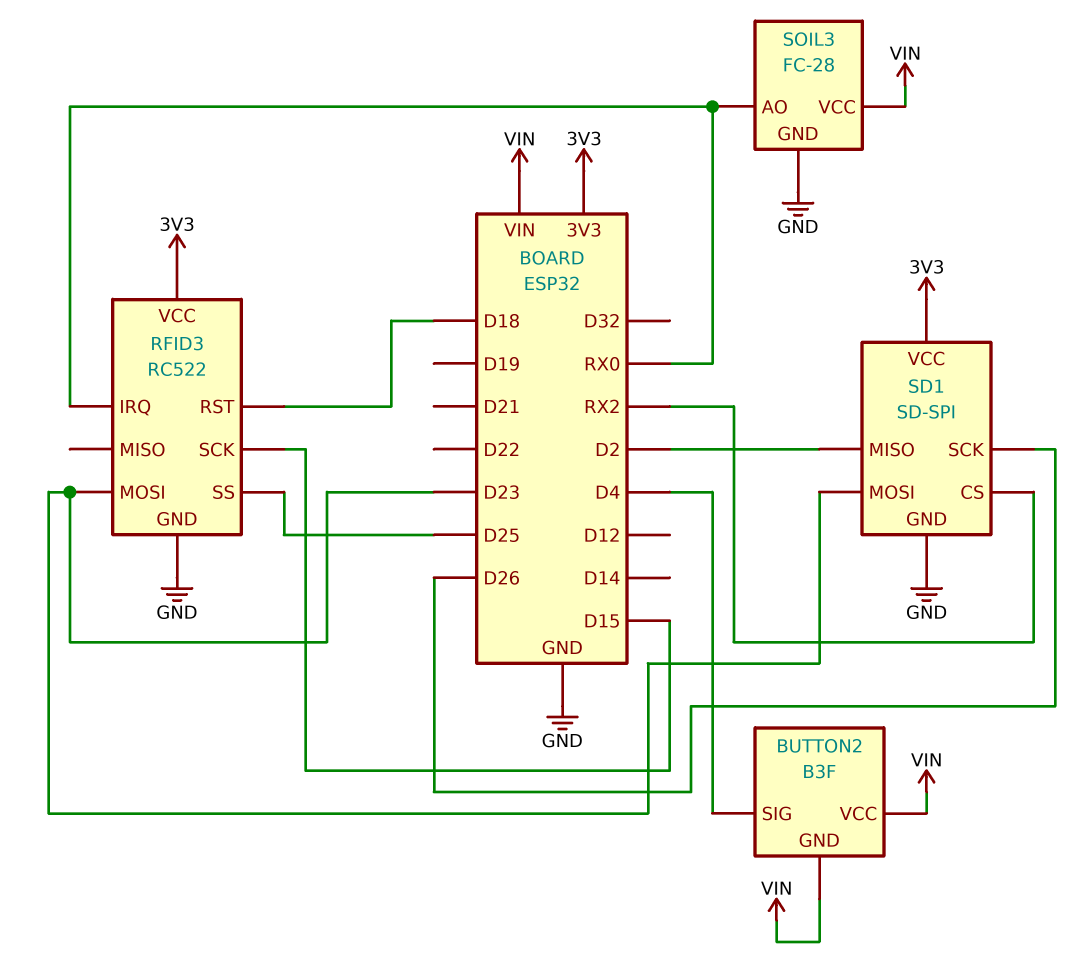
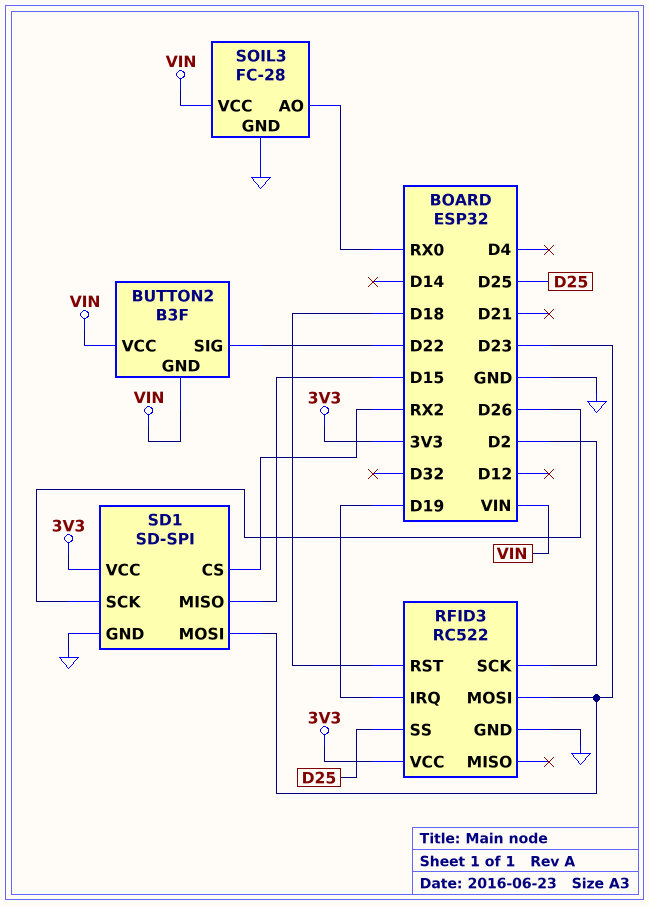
BUTTON2 pin SIG: D4 -> D22
RFID3 pin IRQ: RX0 -> D19
RFID3 pin SCK: D15 -> D2
SD1 pin MISO: D2 -> D15

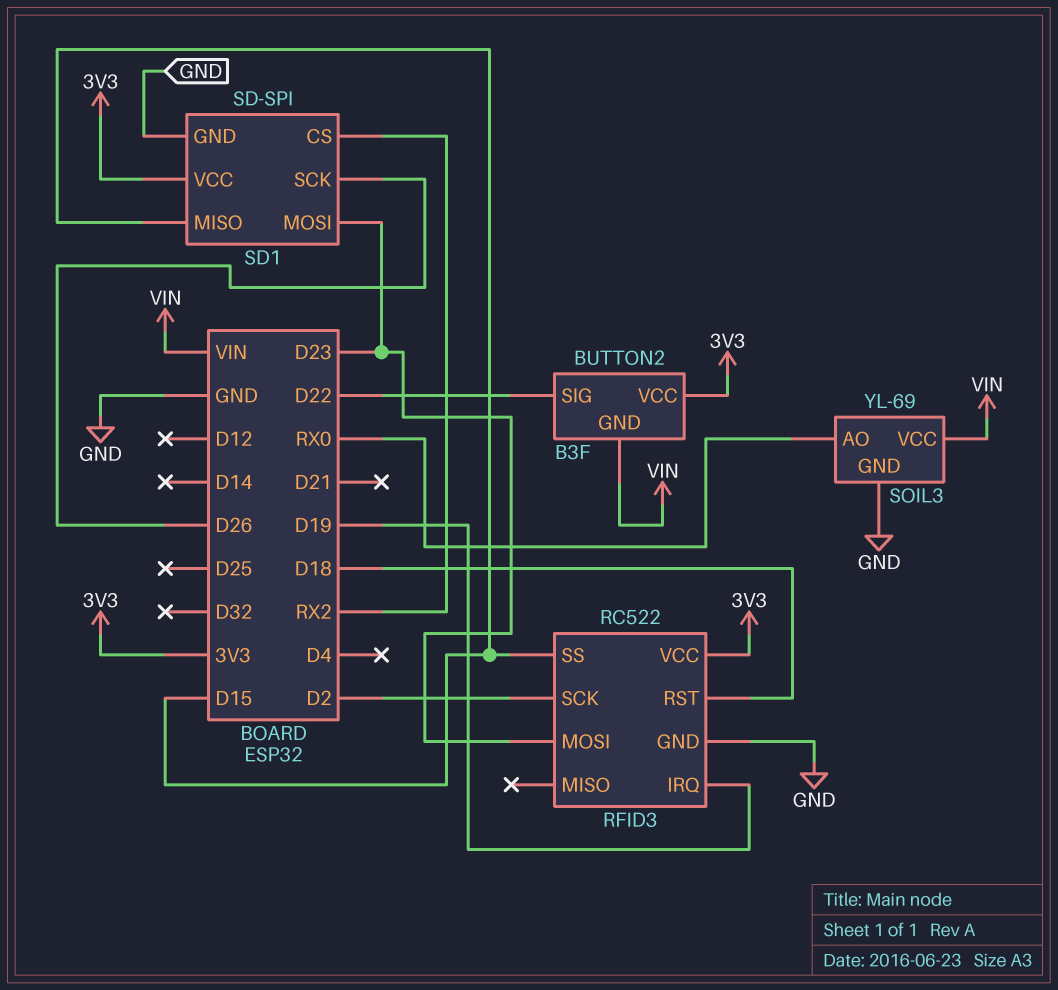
BUTTON2 pin VCC: VIN -> 3V3
RFID3 pin SS: D25 -> D15
SOIL3: FC-28 -> YL-69

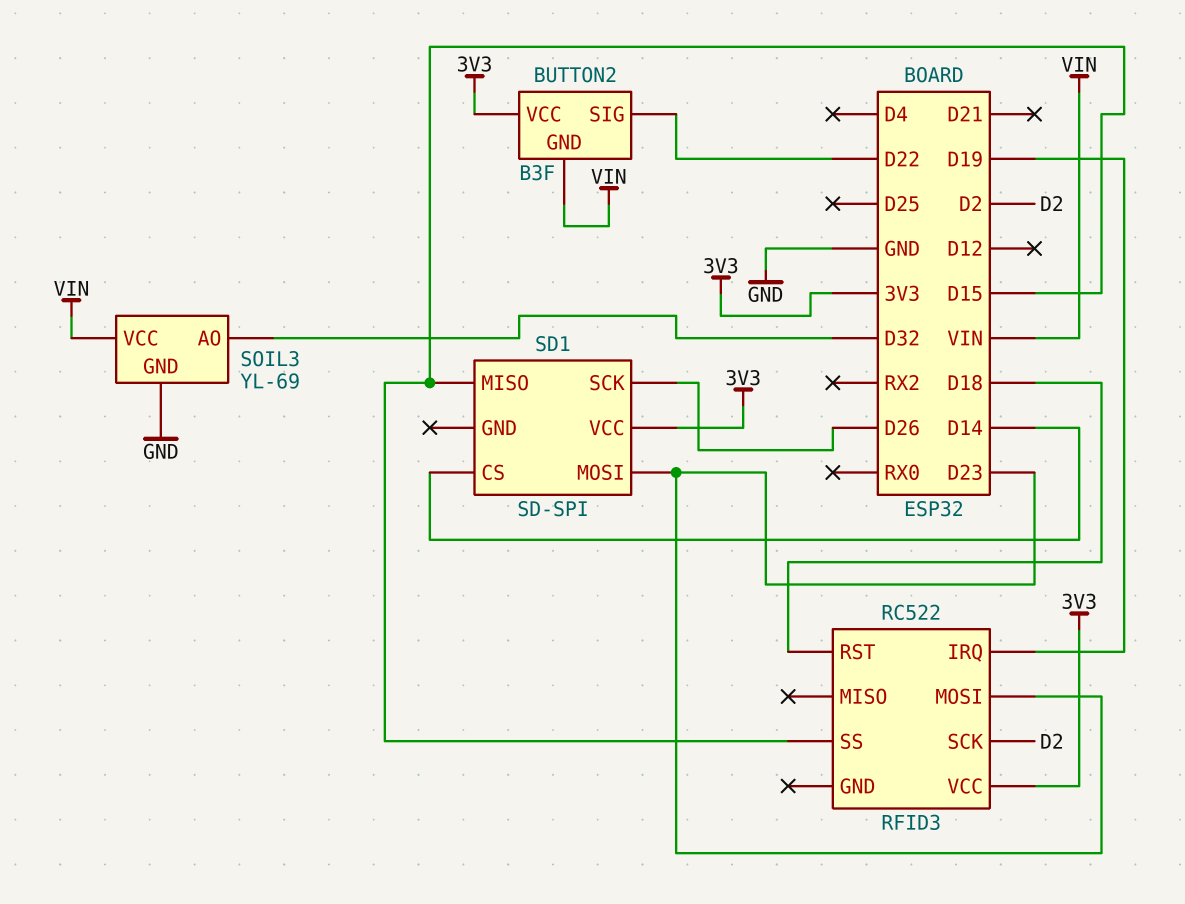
RFID3 pin GND: GND -> none
SD1 pin CS: RX2 -> D14
SD1 pin GND: GND -> none
SOIL3 pin AO: RX0 -> D32

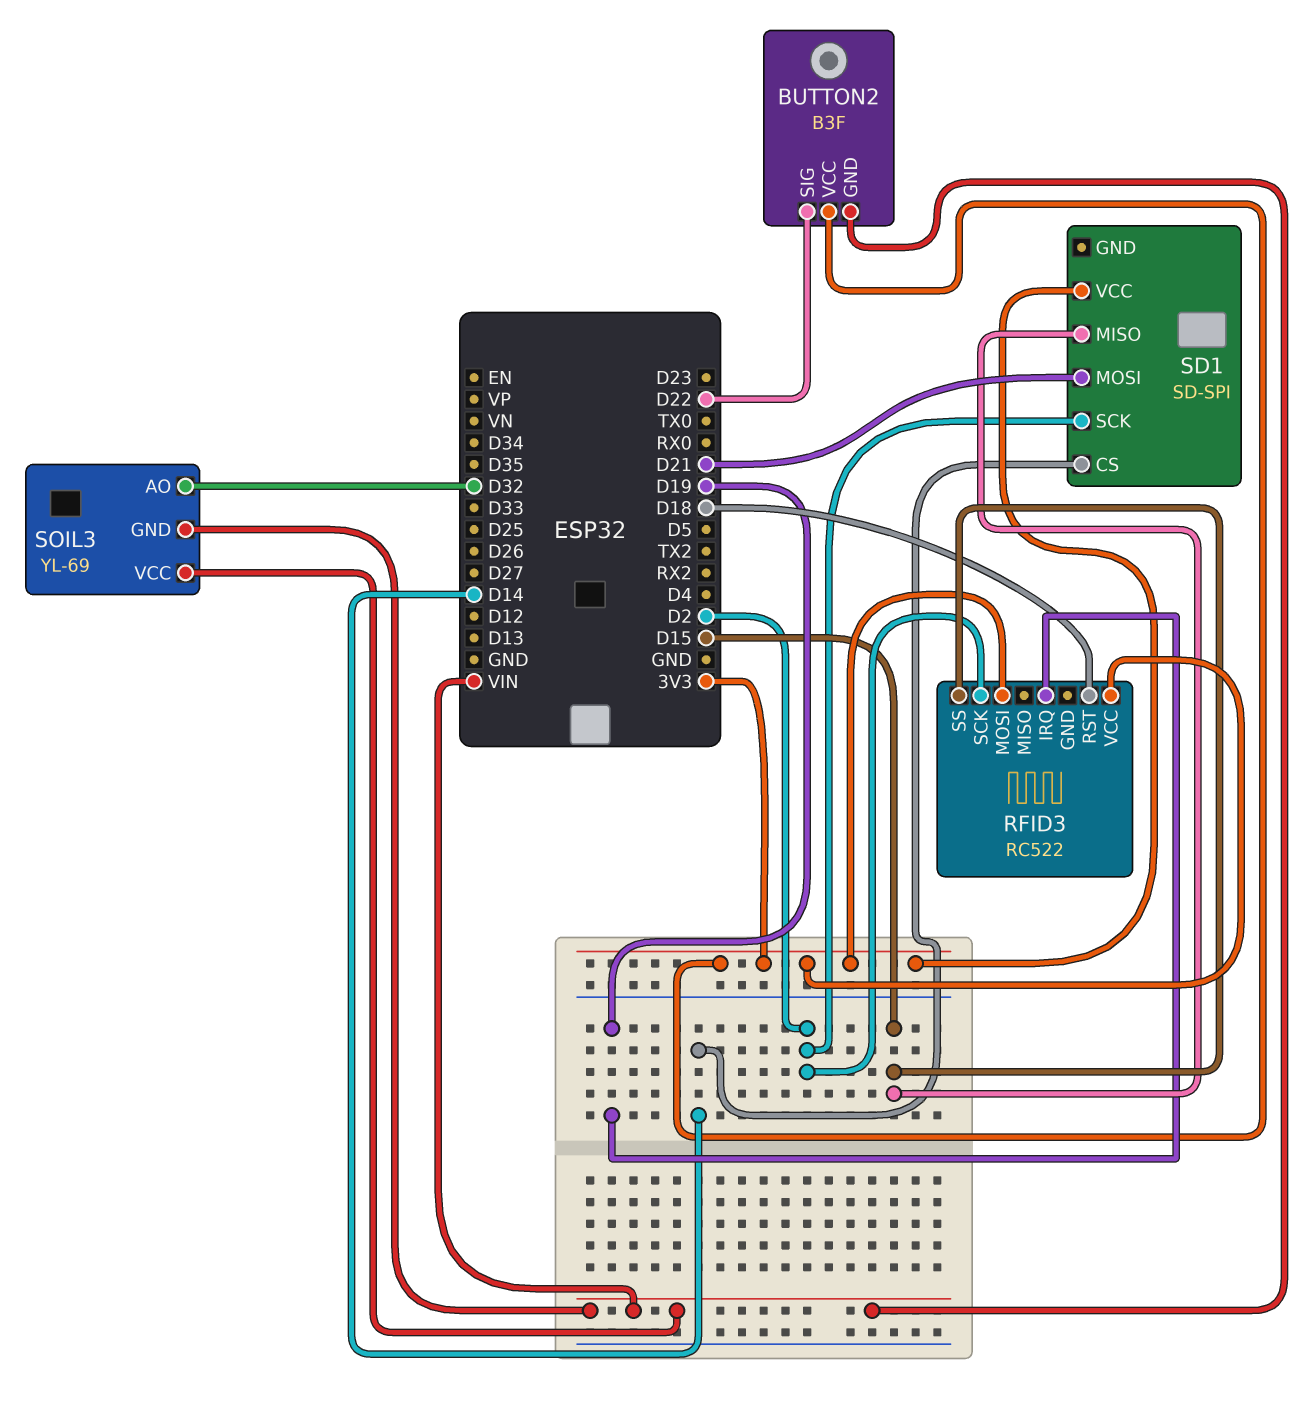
RFID3 pin MOSI: D23 -> 3V3
SD1 pin MOSI: D23 -> D21
SD1 pin SCK: D26 -> D2
SOIL3 pin GND: GND -> VIN

